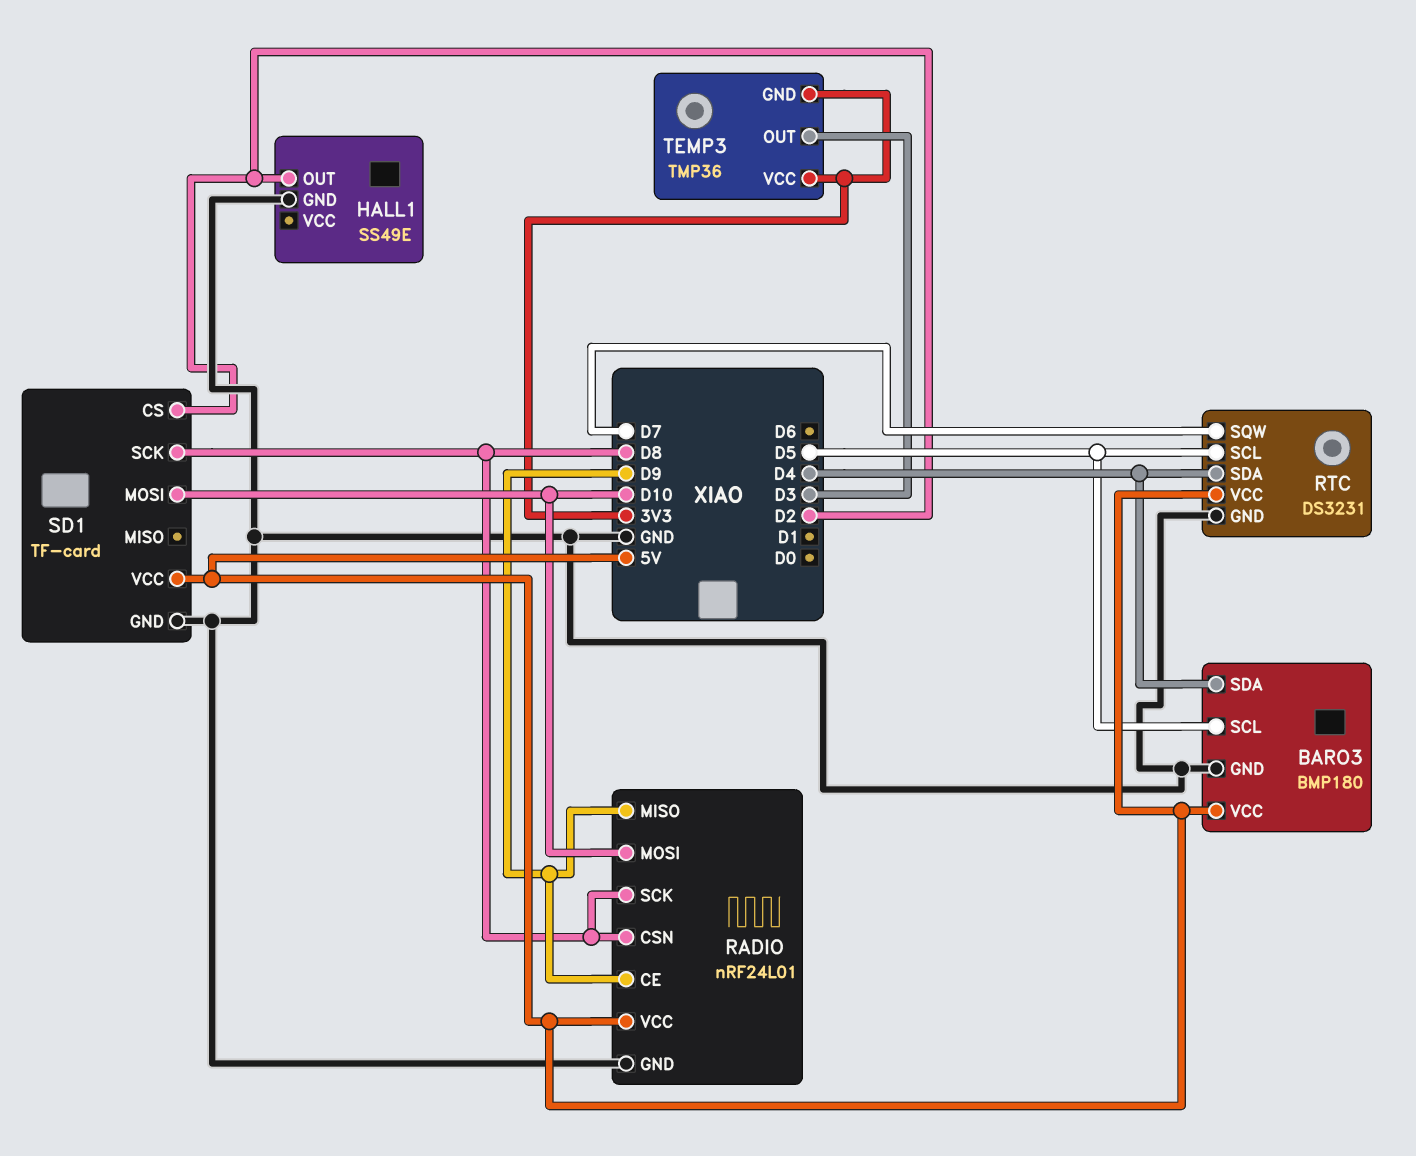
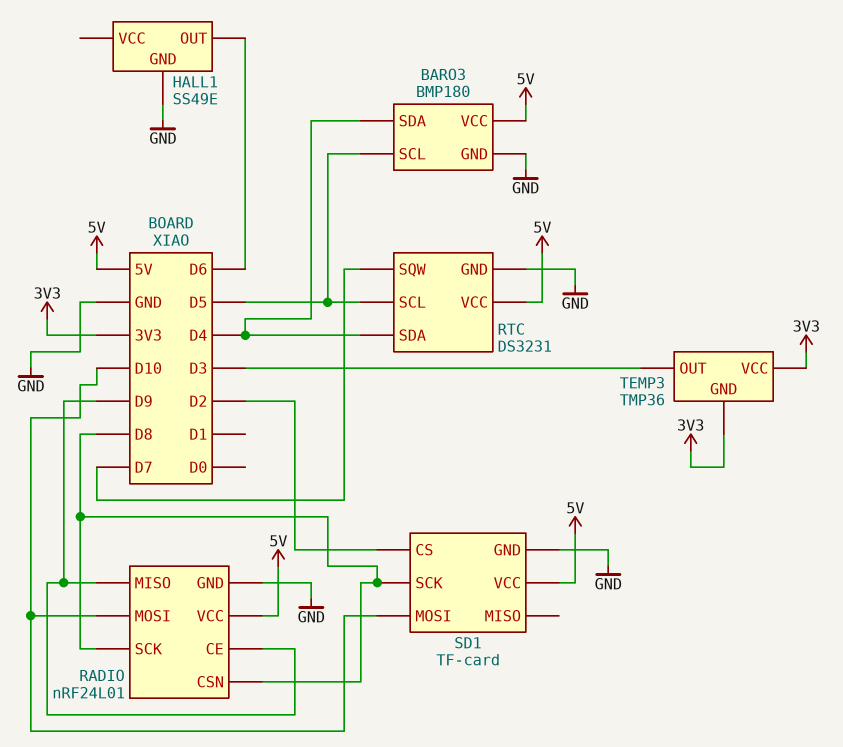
HALL1 pin OUT: D2 -> D6

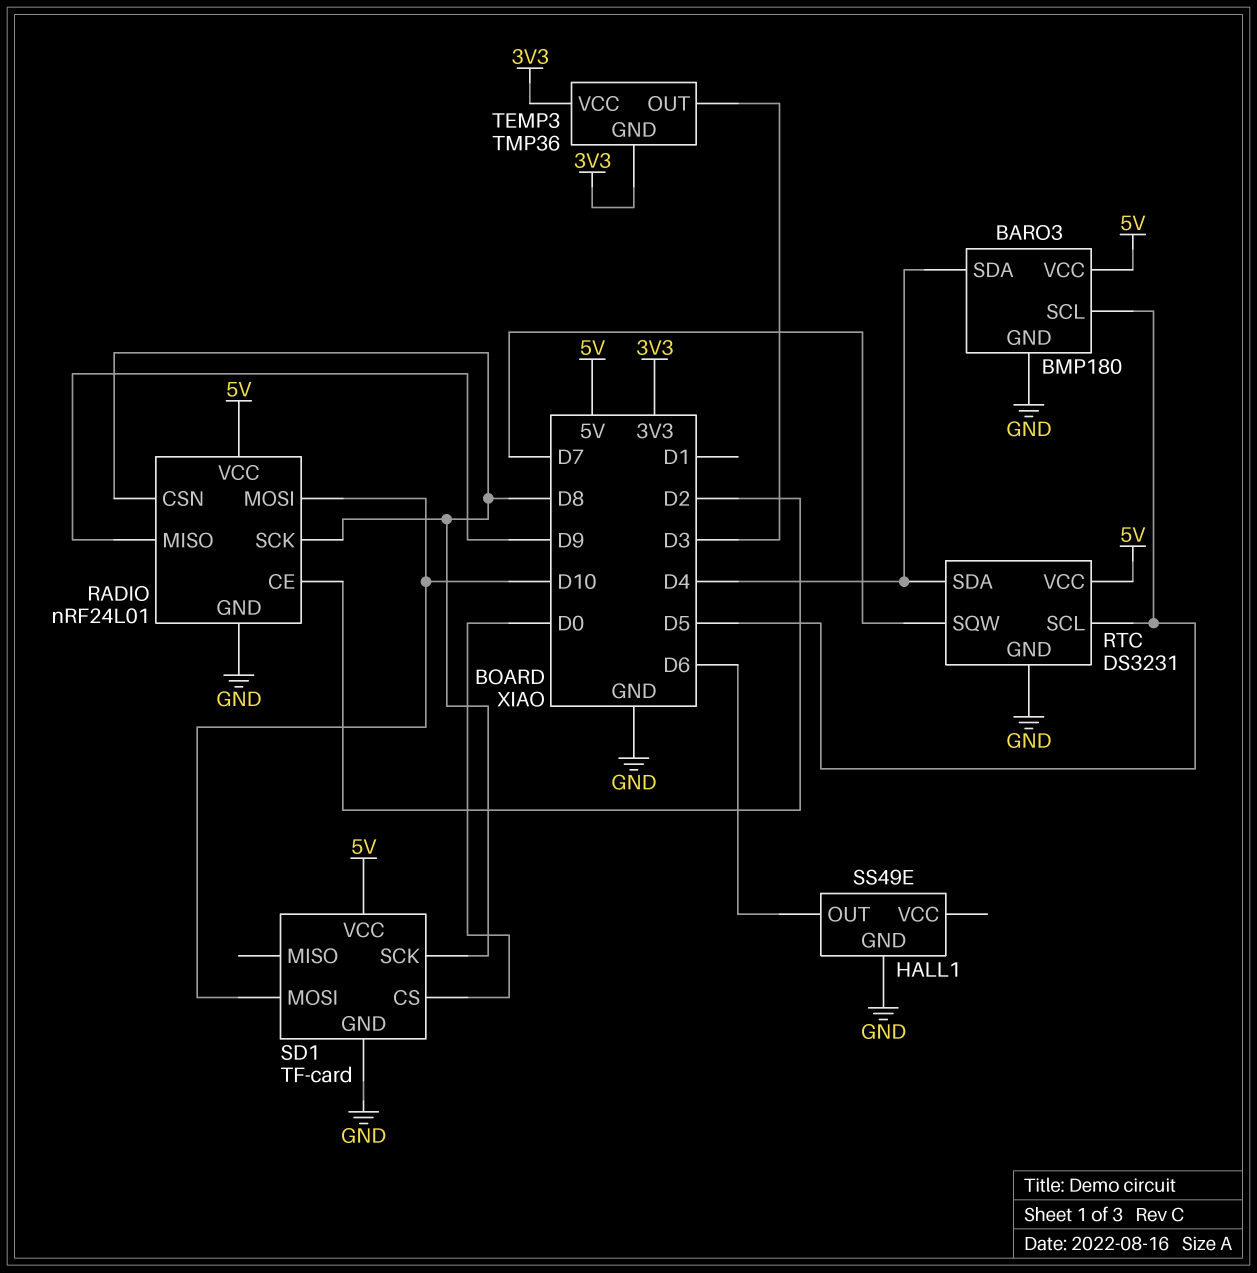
RADIO pin CE: D9 -> D2
SD1 pin CS: D2 -> D0

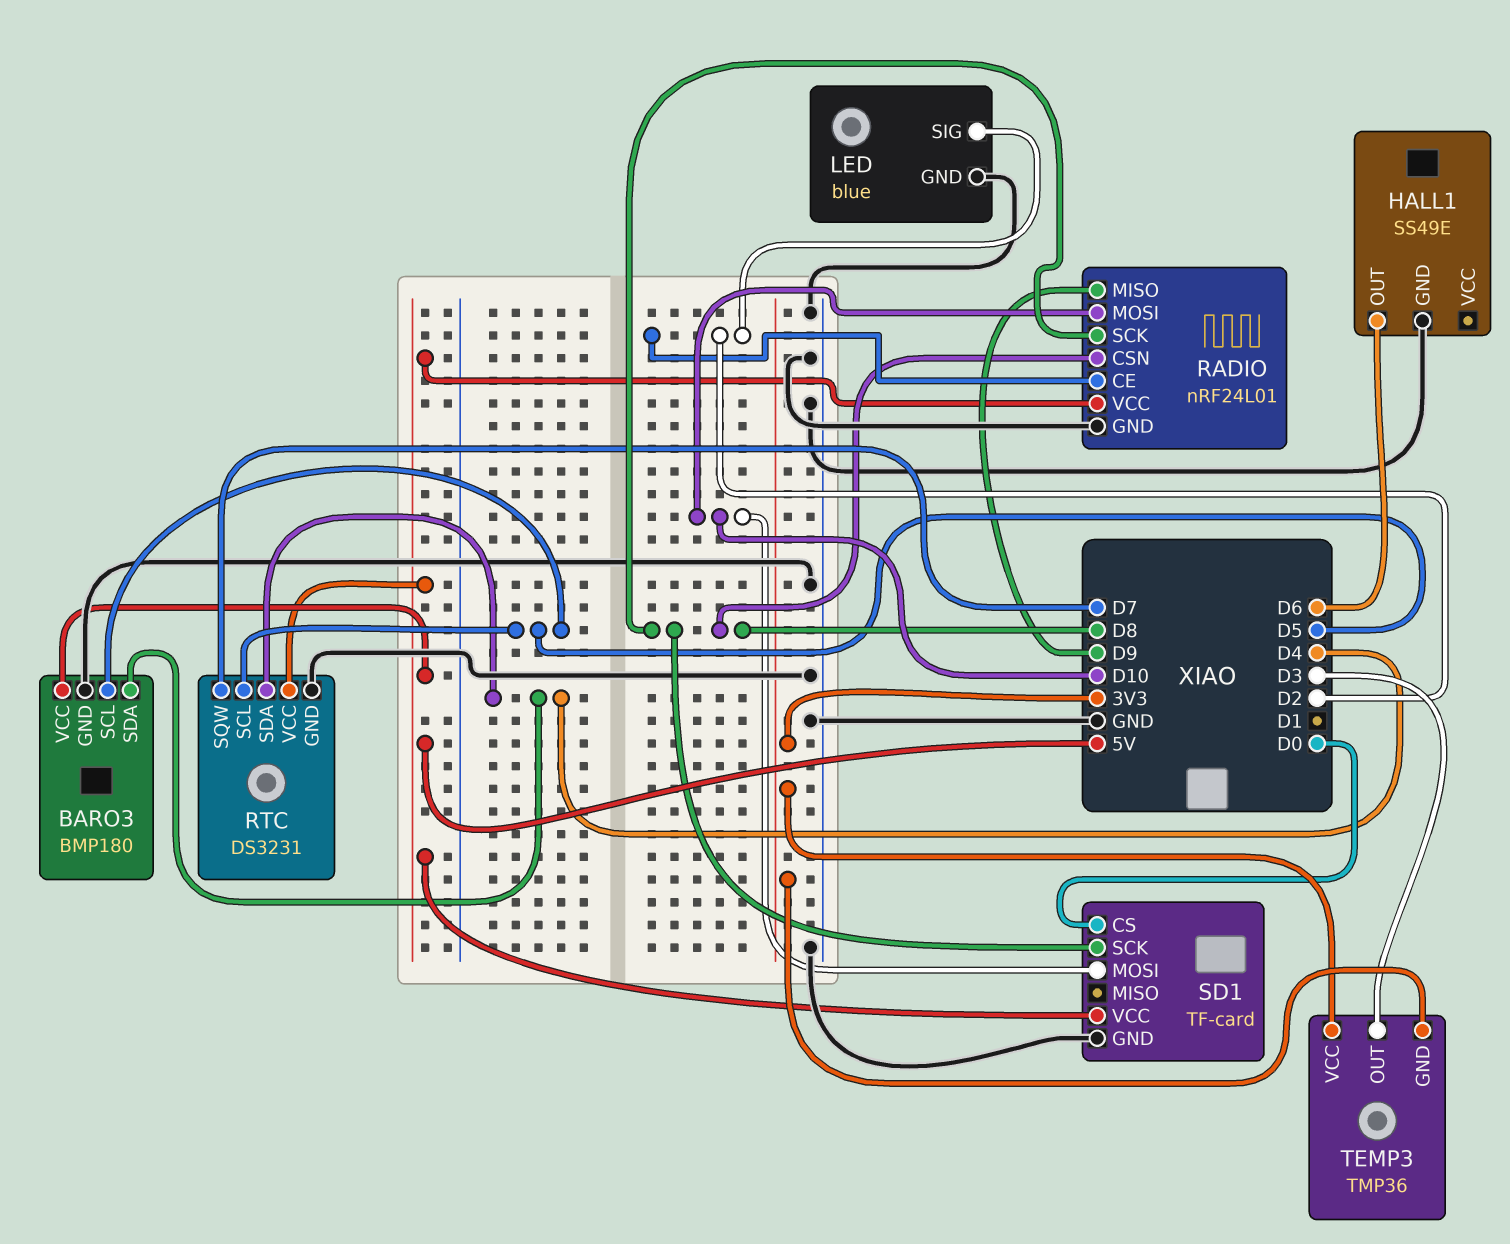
LED: none -> blue
LED pin GND: none -> GND
LED pin SIG: none -> D2

